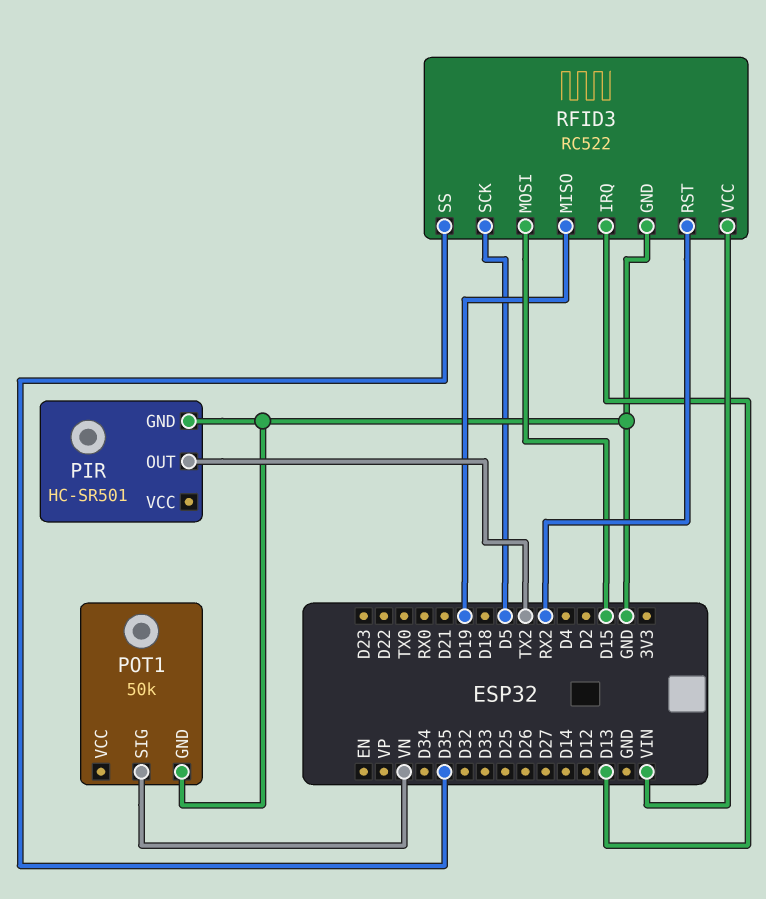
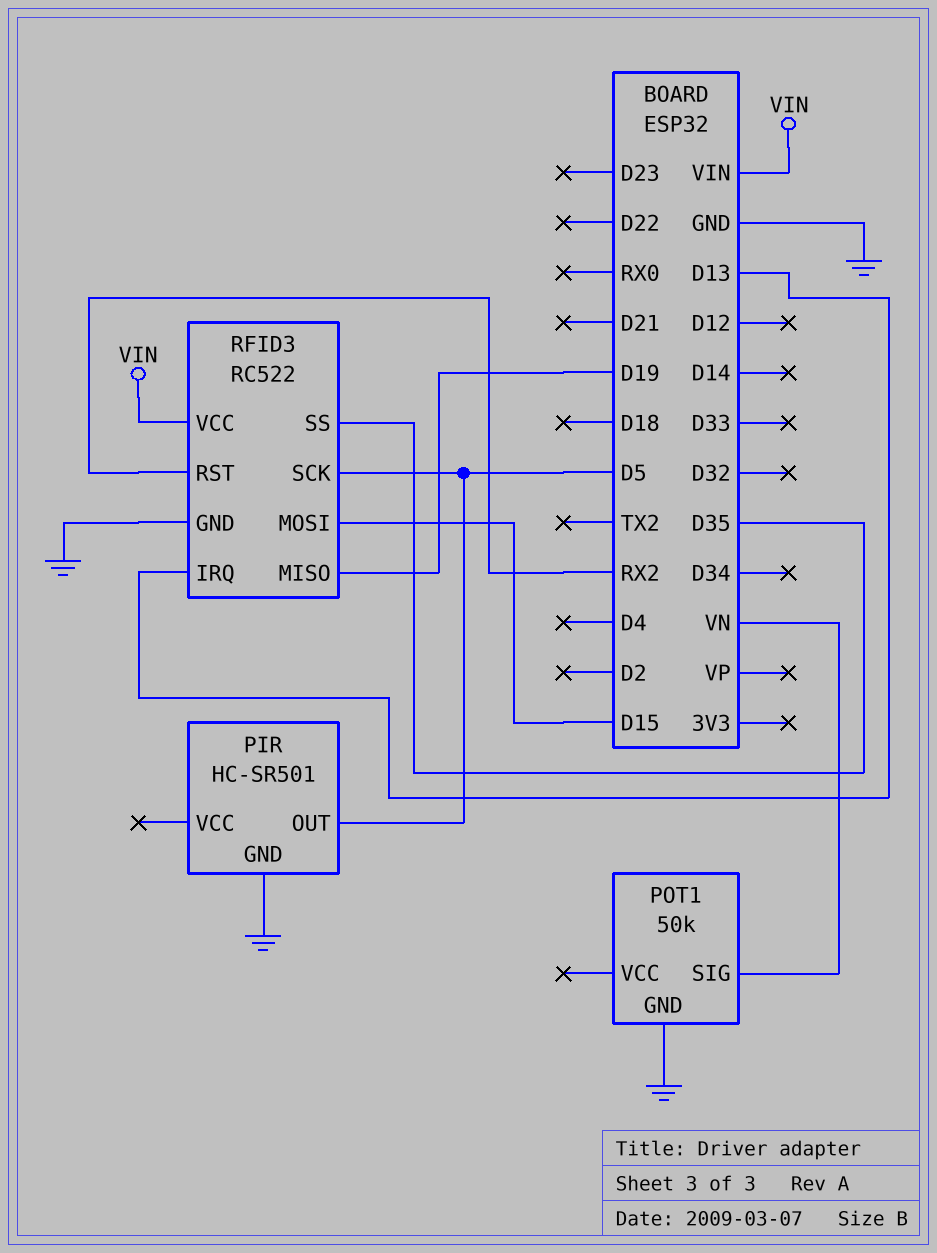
PIR pin OUT: TX2 -> D5

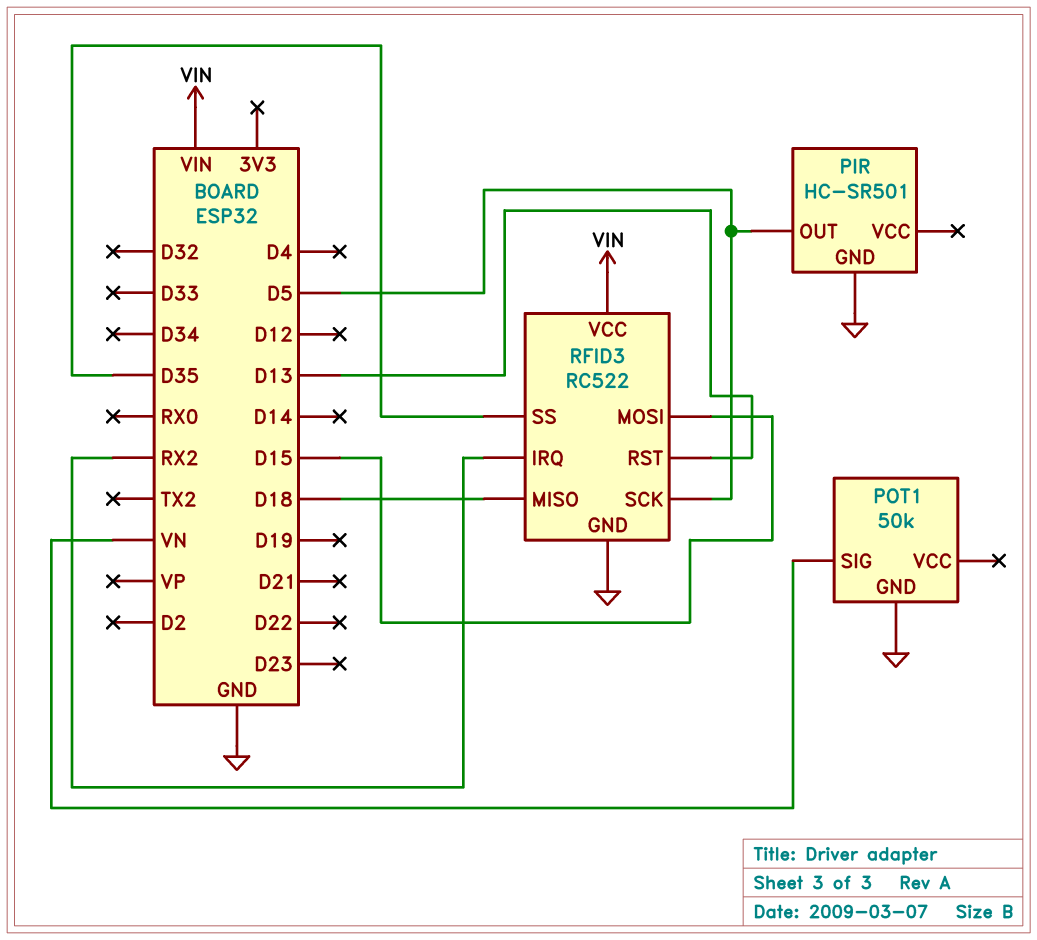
RFID3 pin IRQ: D13 -> RX2
RFID3 pin MISO: D19 -> D18
RFID3 pin RST: RX2 -> D13

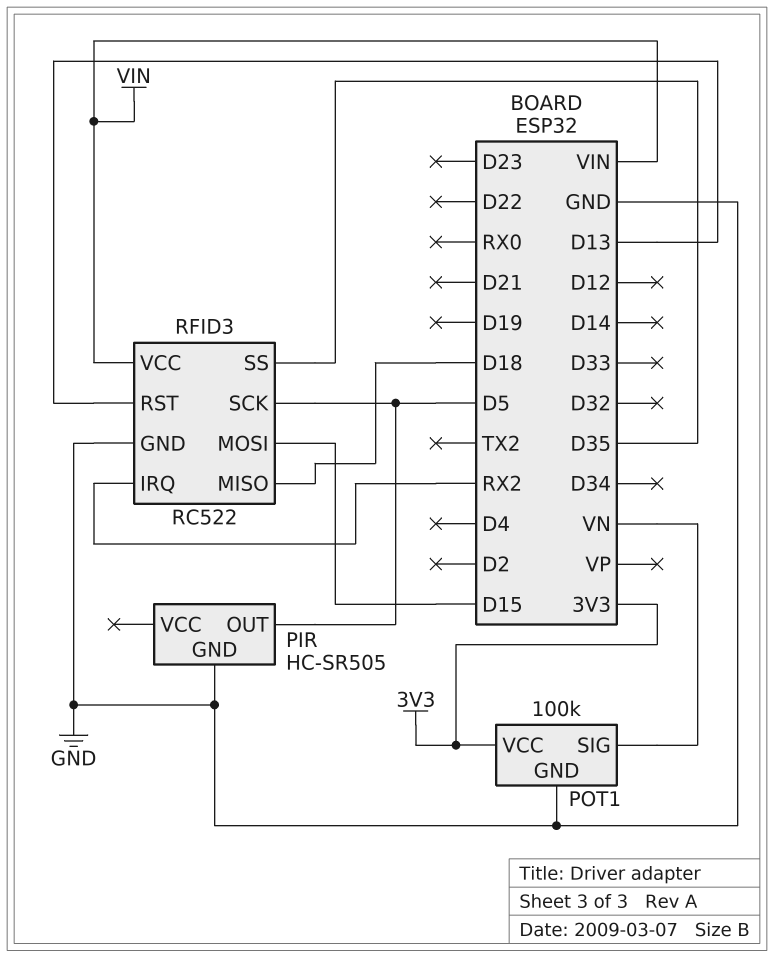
PIR: HC-SR501 -> HC-SR505
POT1: 50k -> 100k
POT1 pin VCC: none -> 3V3

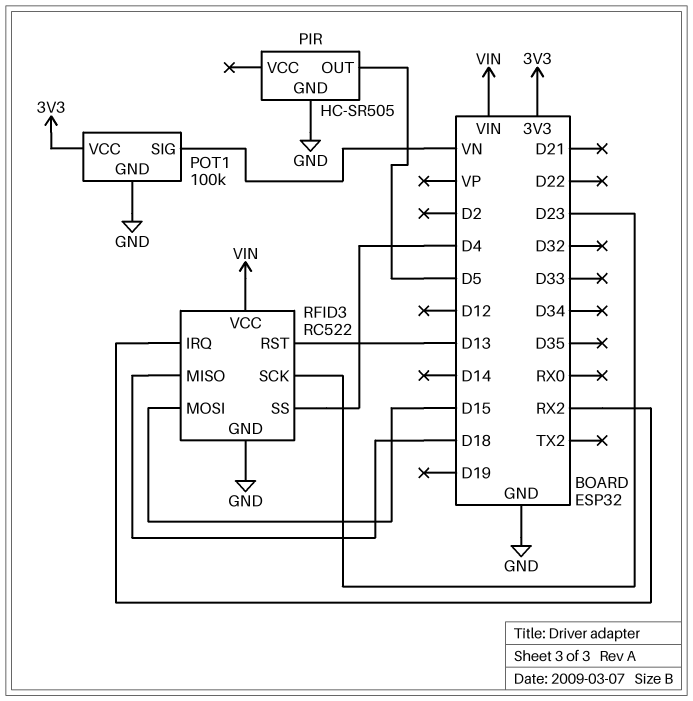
RFID3 pin SCK: D5 -> D23
RFID3 pin SS: D35 -> D4

